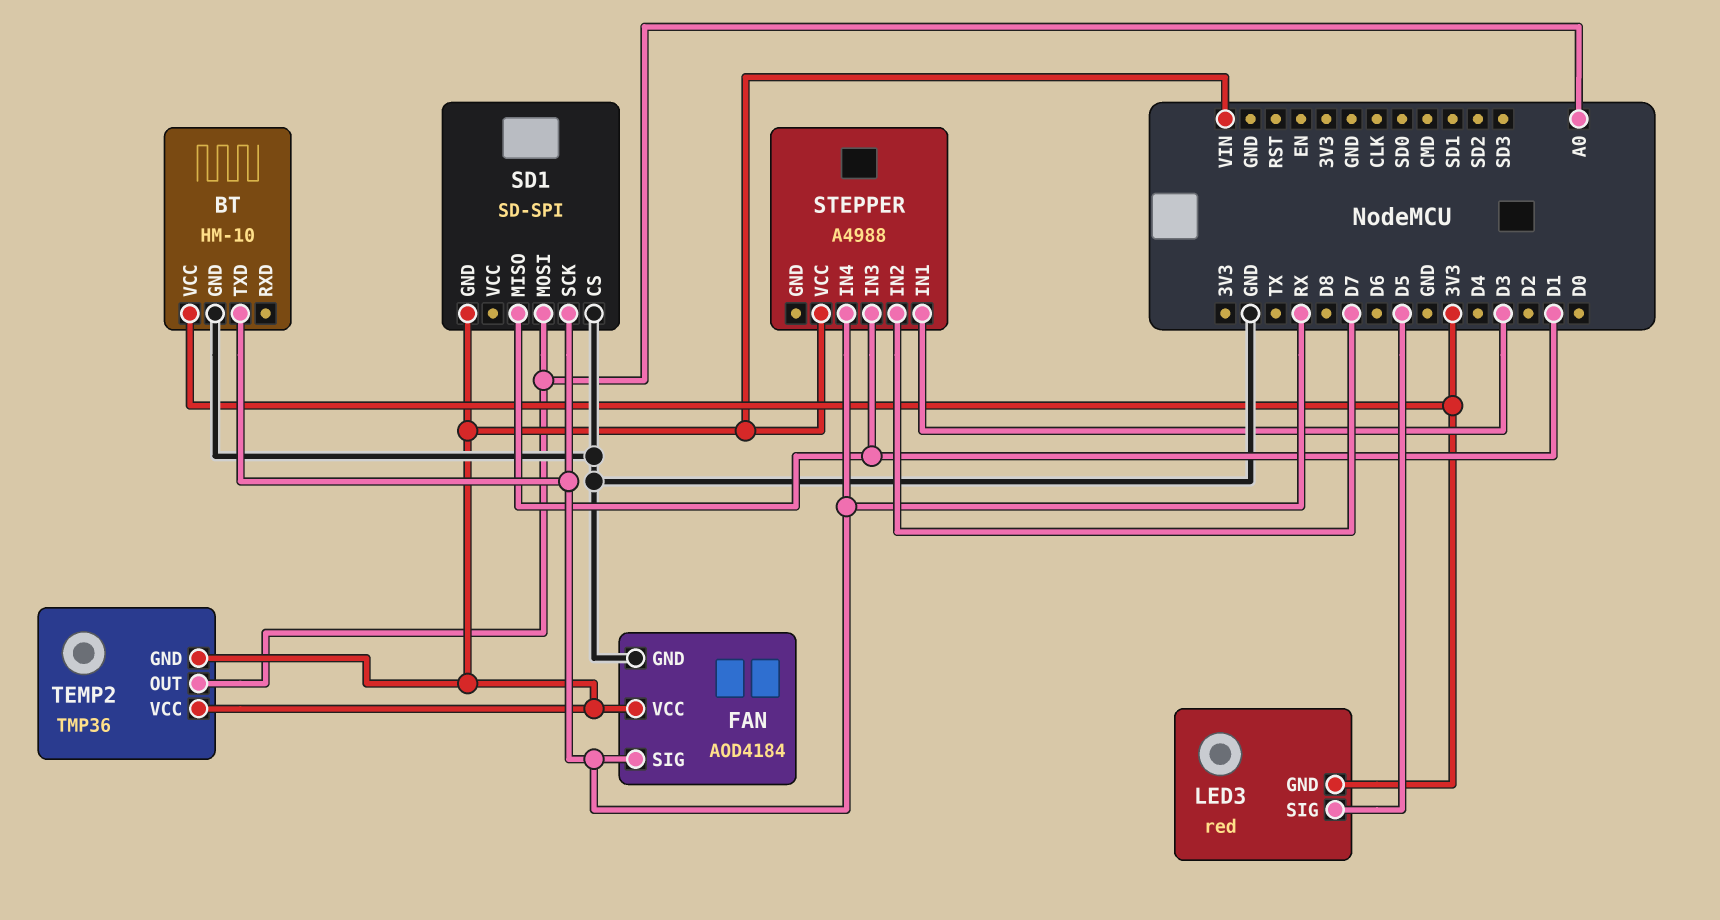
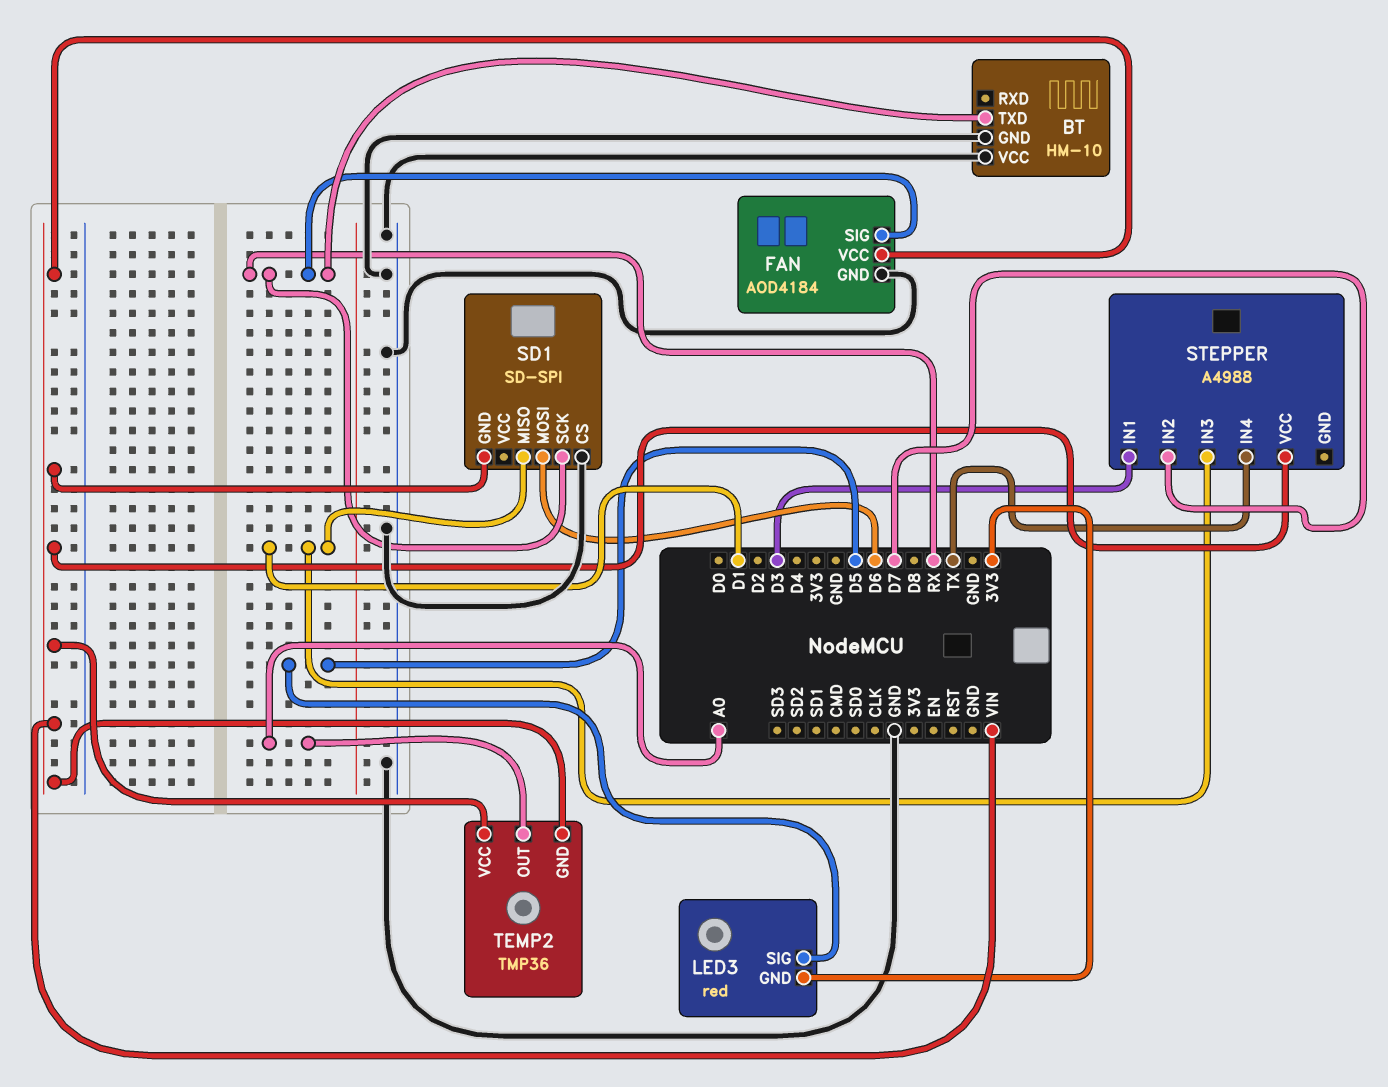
BT pin VCC: 3V3 -> GND
SD1 pin MOSI: A0 -> D6
STEPPER pin IN4: RX -> TX

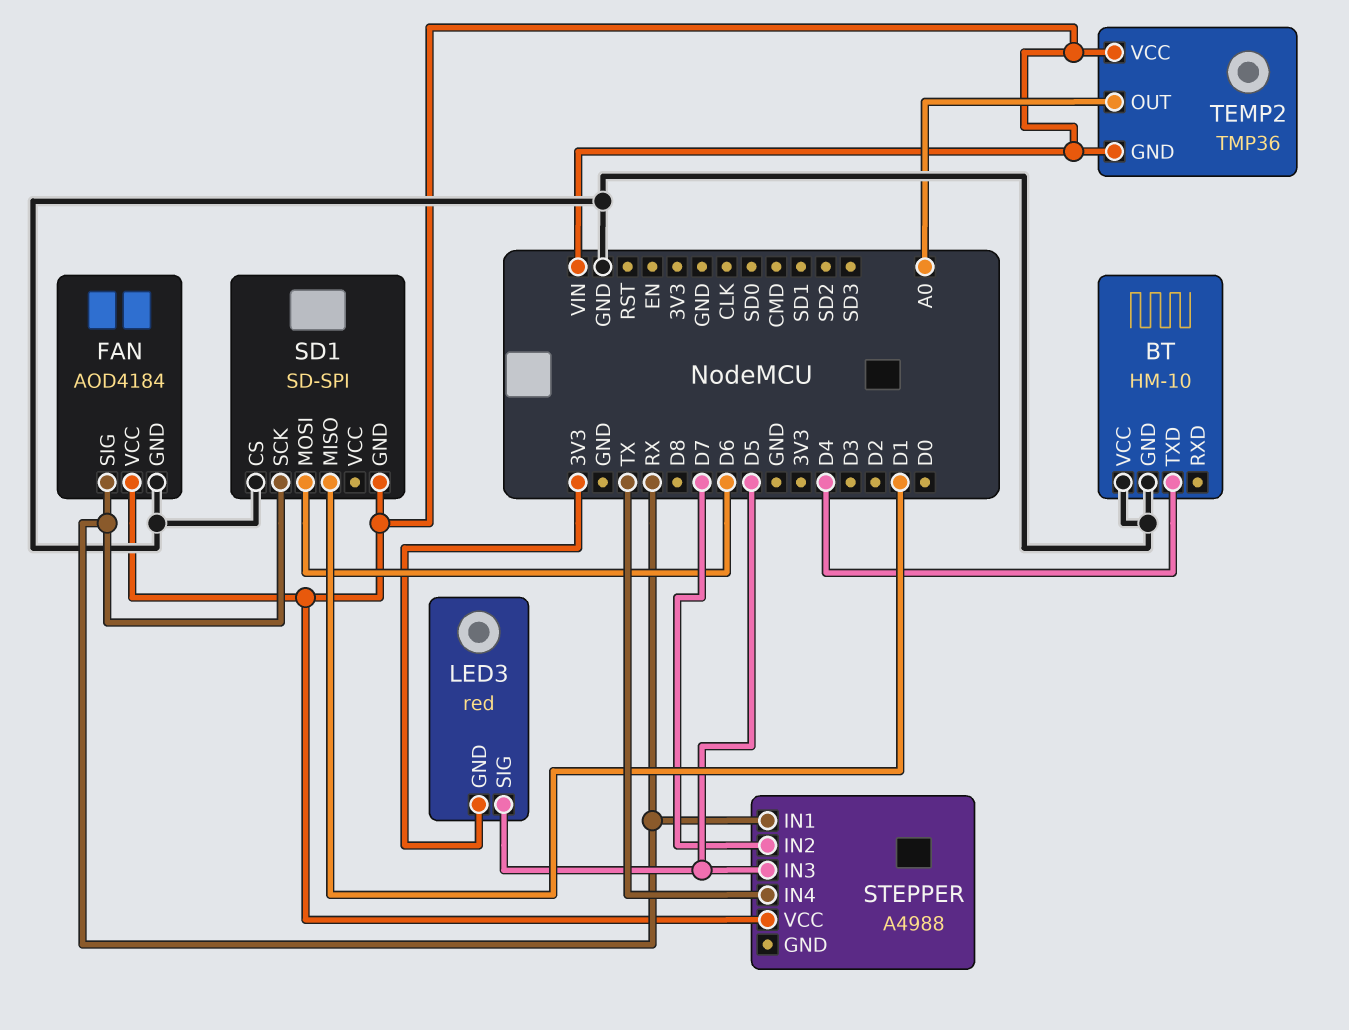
BT pin TXD: RX -> D4
STEPPER pin IN1: D3 -> RX
STEPPER pin IN3: D1 -> D5

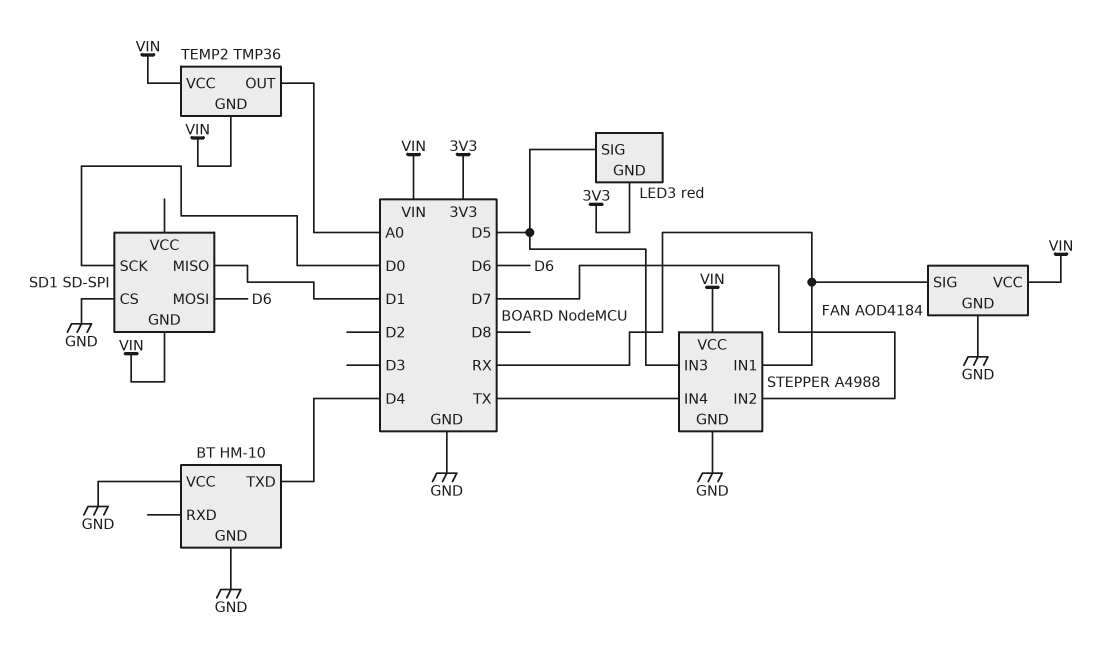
SD1 pin SCK: RX -> D0
STEPPER pin GND: none -> GND

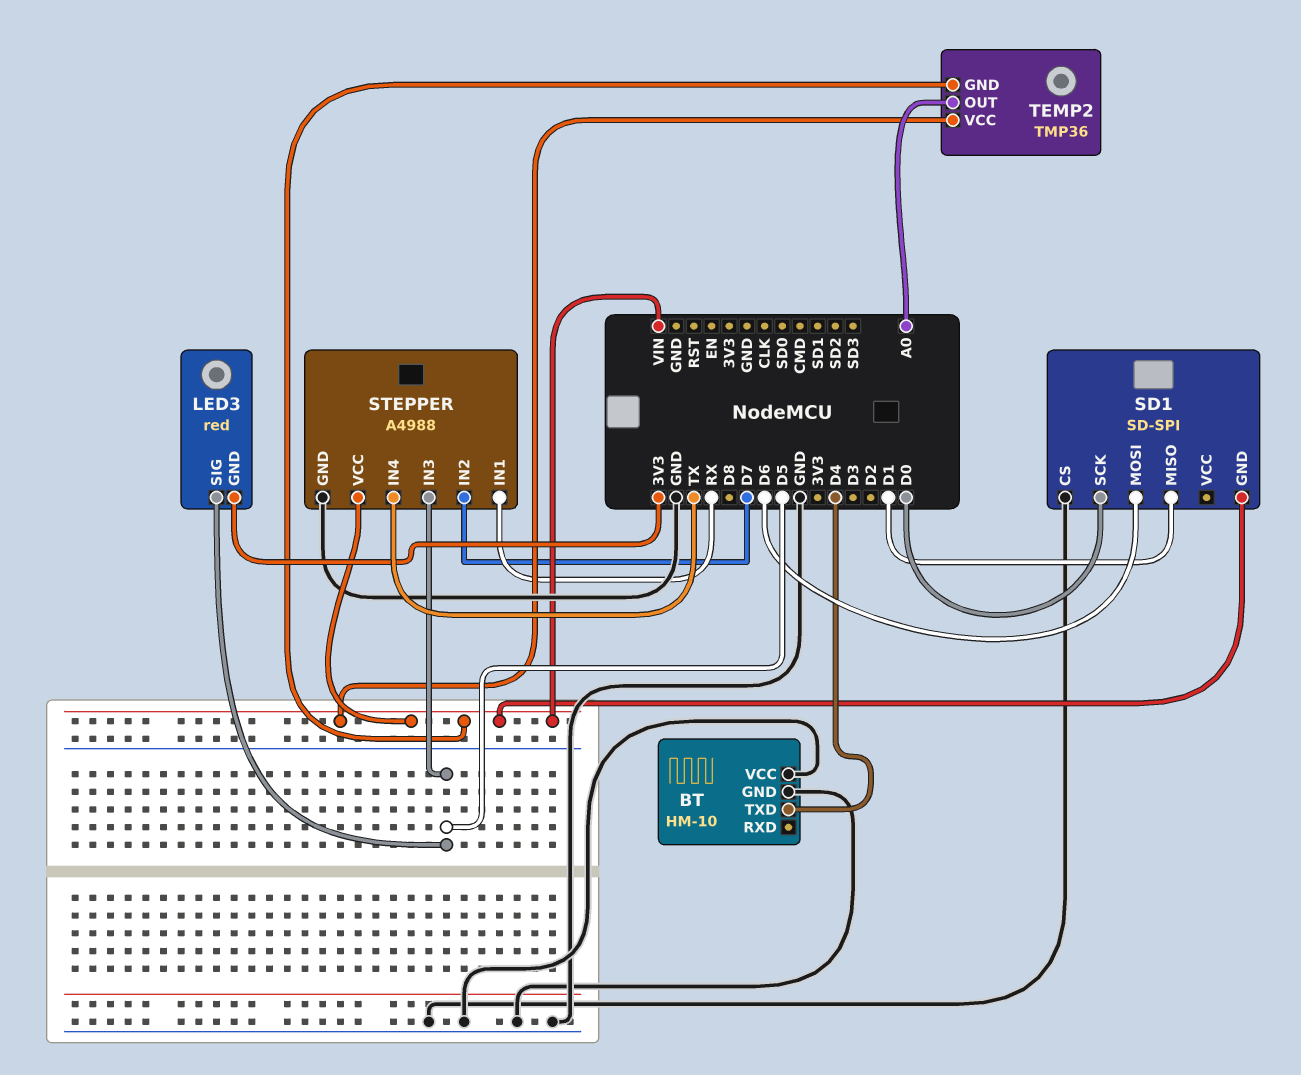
FAN: AOD4184 -> none
FAN pin GND: GND -> none
FAN pin SIG: RX -> none
FAN pin VCC: VIN -> none

